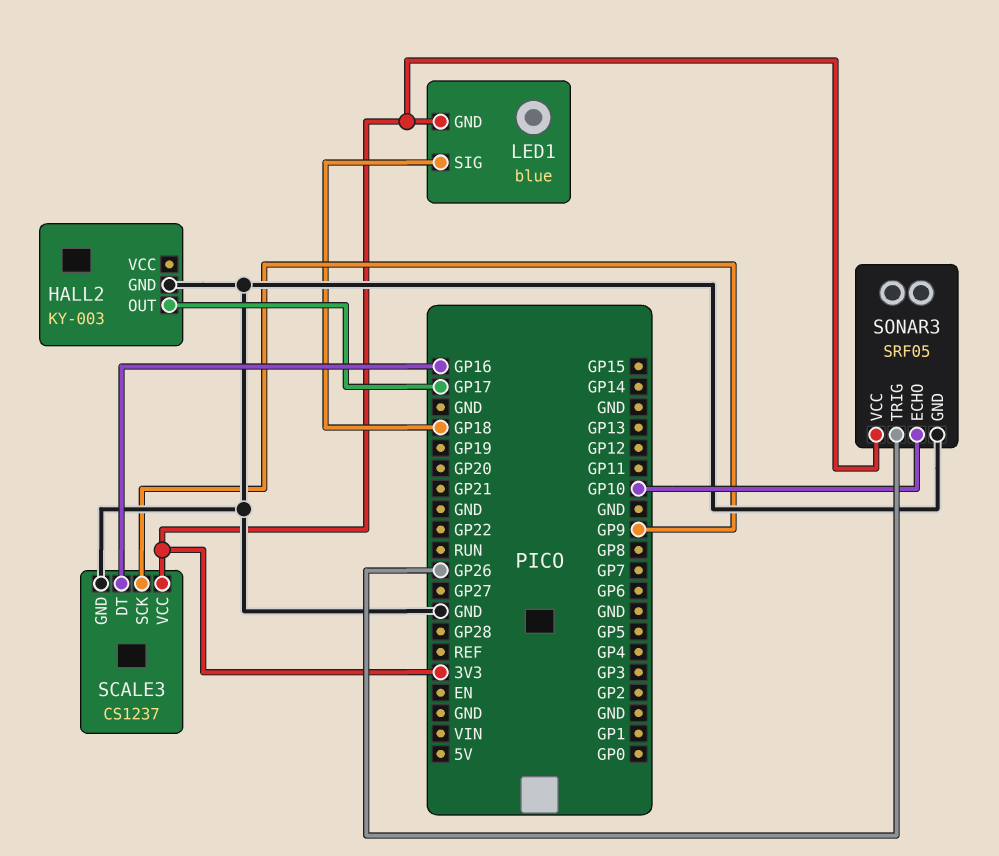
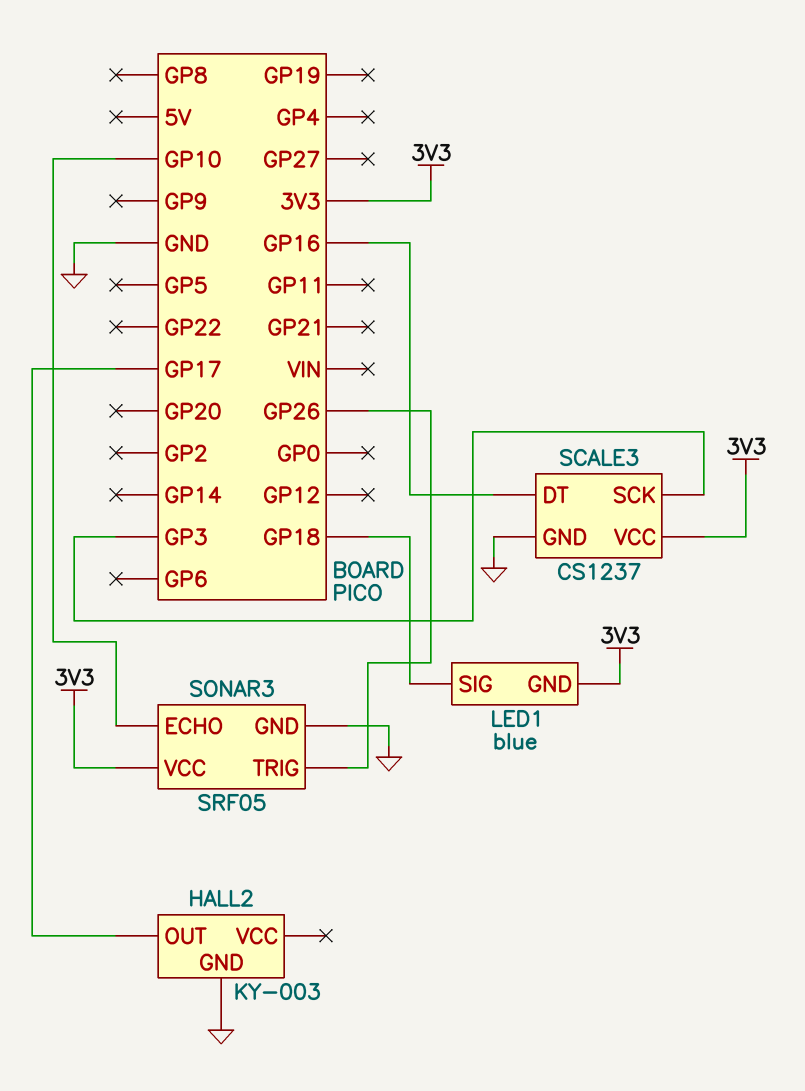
SCALE3 pin SCK: GP9 -> GP3

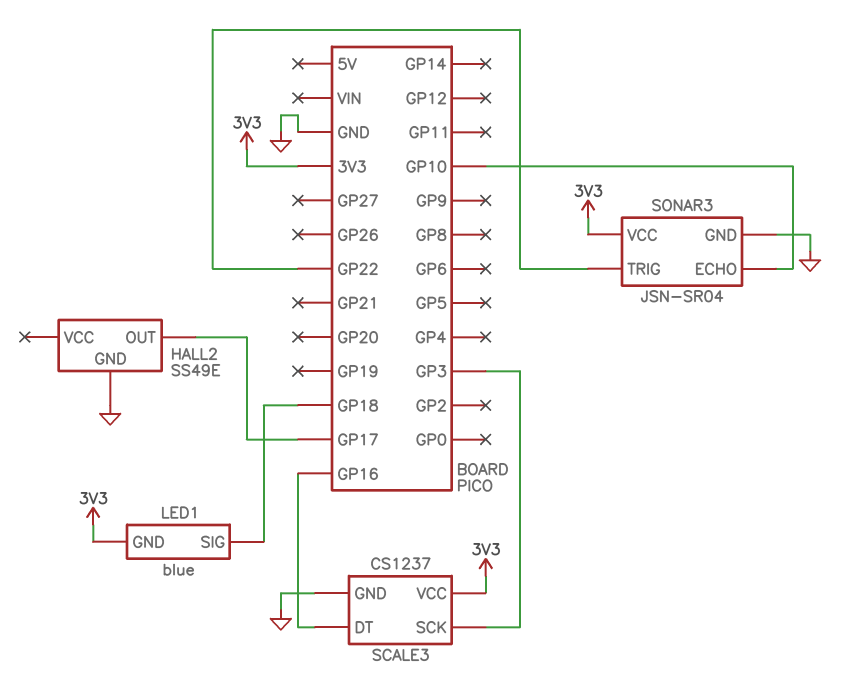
HALL2: KY-003 -> SS49E
SONAR3: SRF05 -> JSN-SR04
SONAR3 pin TRIG: GP26 -> GP22

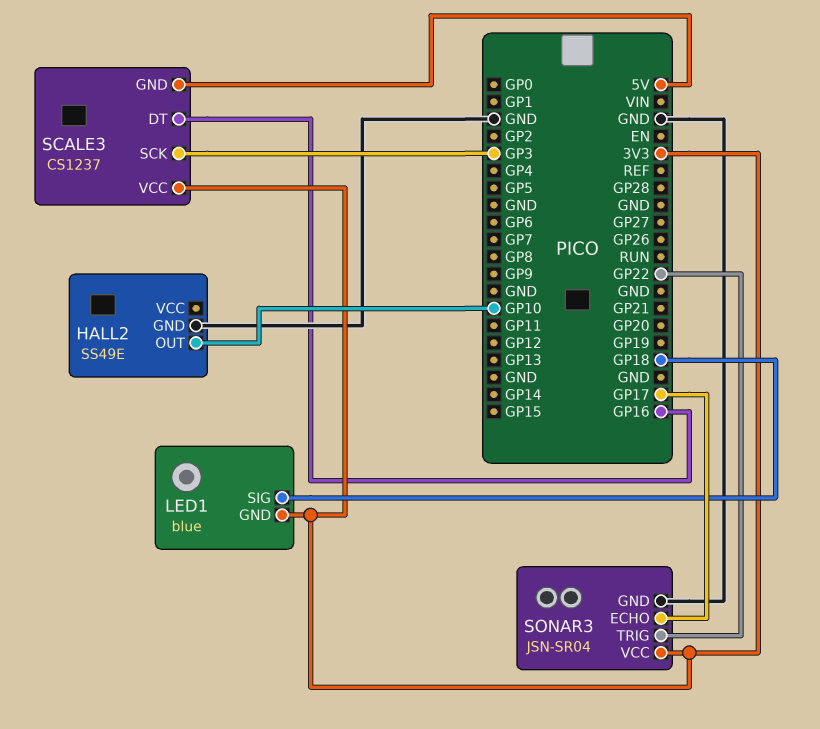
HALL2 pin OUT: GP17 -> GP10
SCALE3 pin GND: GND -> 5V
SONAR3 pin ECHO: GP10 -> GP17

